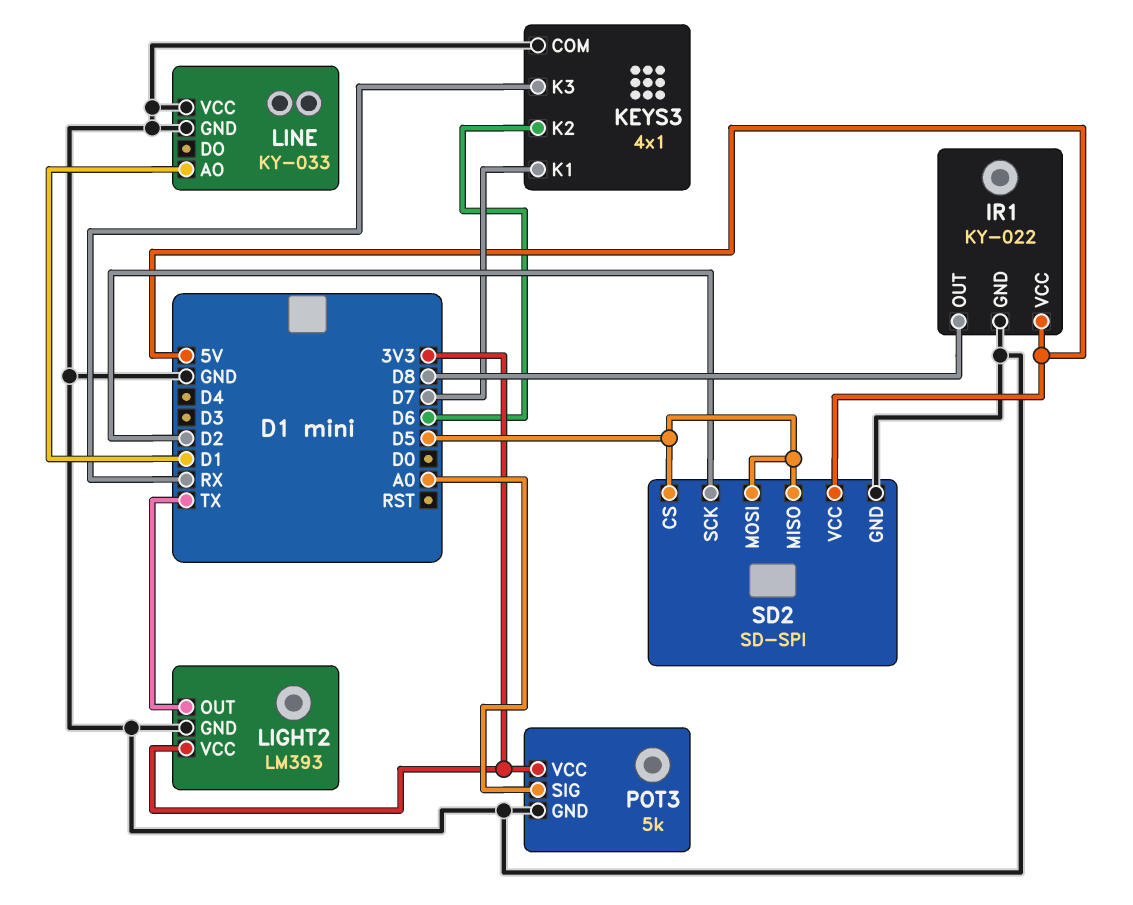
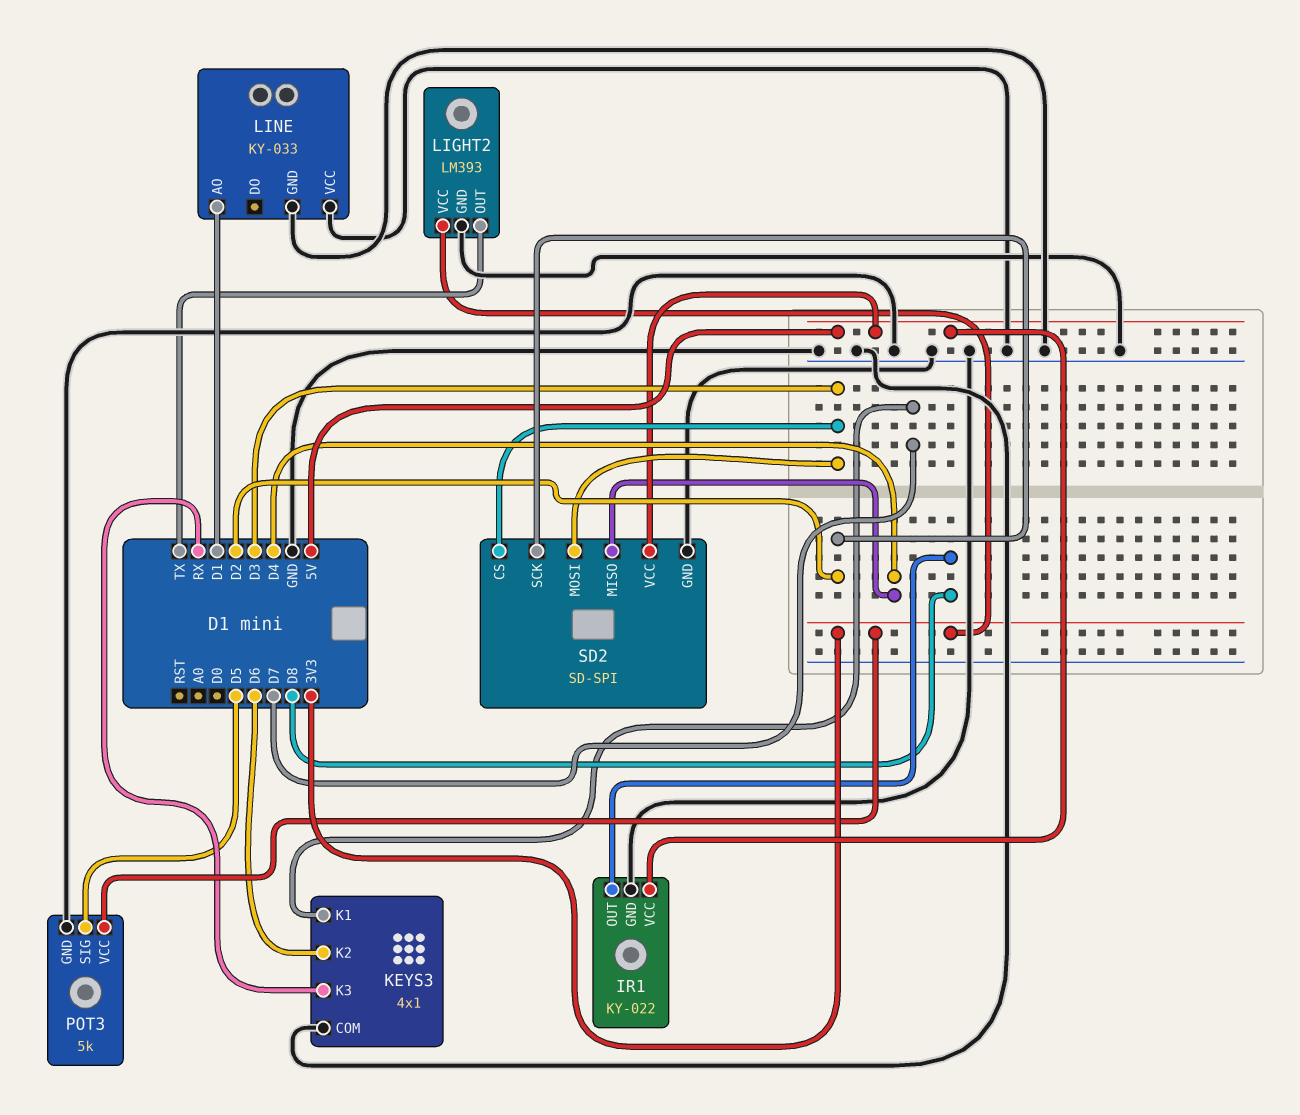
POT3 pin SIG: A0 -> D5
SD2 pin CS: D5 -> D3
SD2 pin MISO: D5 -> D4
SD2 pin MOSI: D5 -> D3

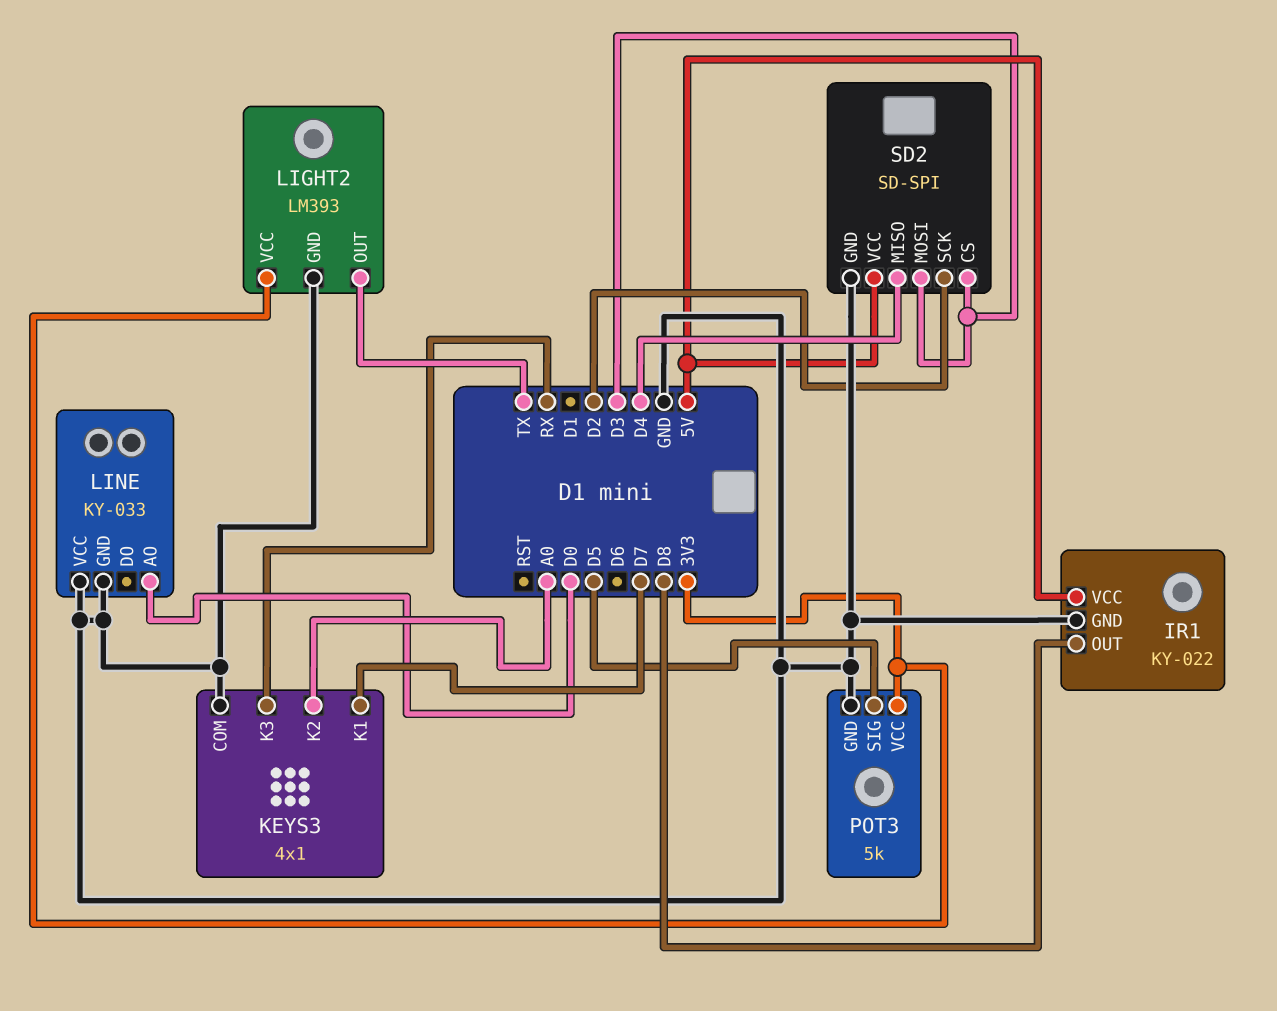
KEYS3 pin K2: D6 -> A0
LINE pin AO: D1 -> D0

